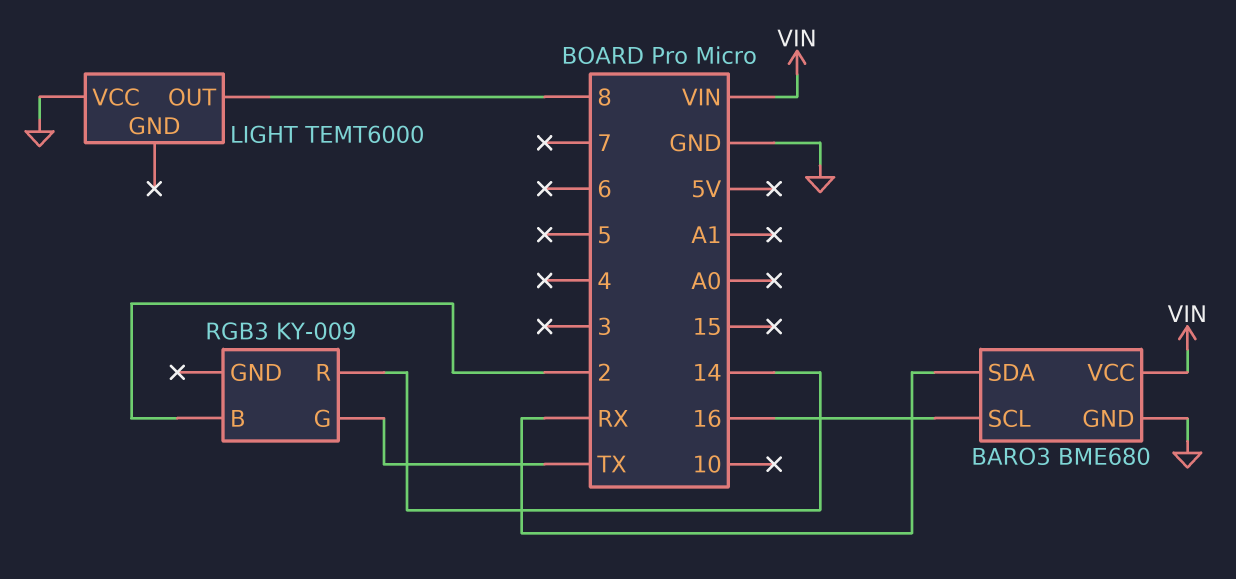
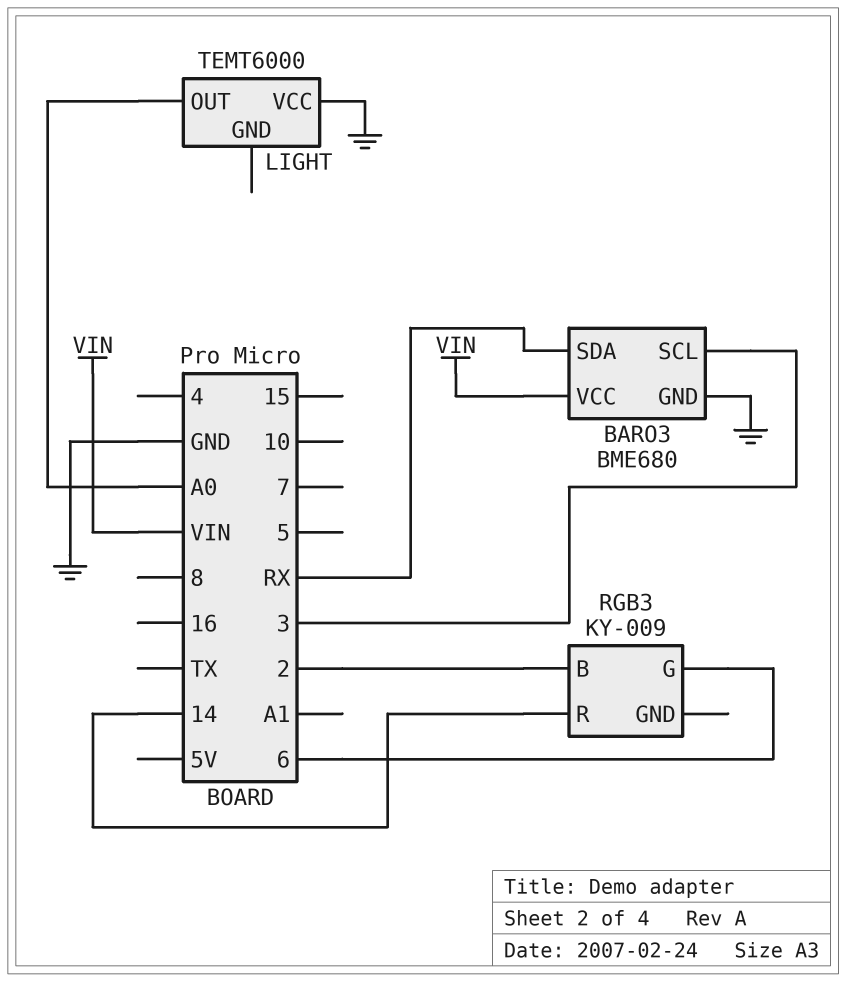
BARO3 pin SCL: 16 -> 3
LIGHT pin OUT: 8 -> A0
RGB3 pin G: TX -> 6

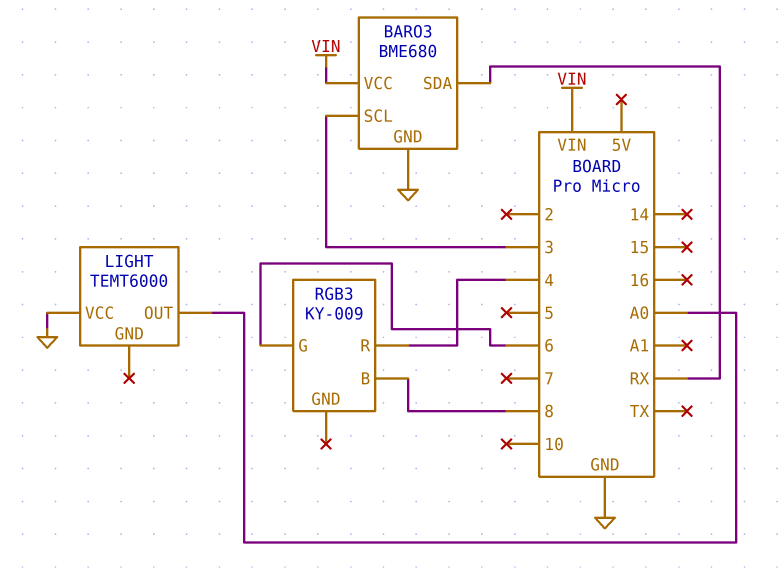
RGB3 pin B: 2 -> 8
RGB3 pin R: 14 -> 4

